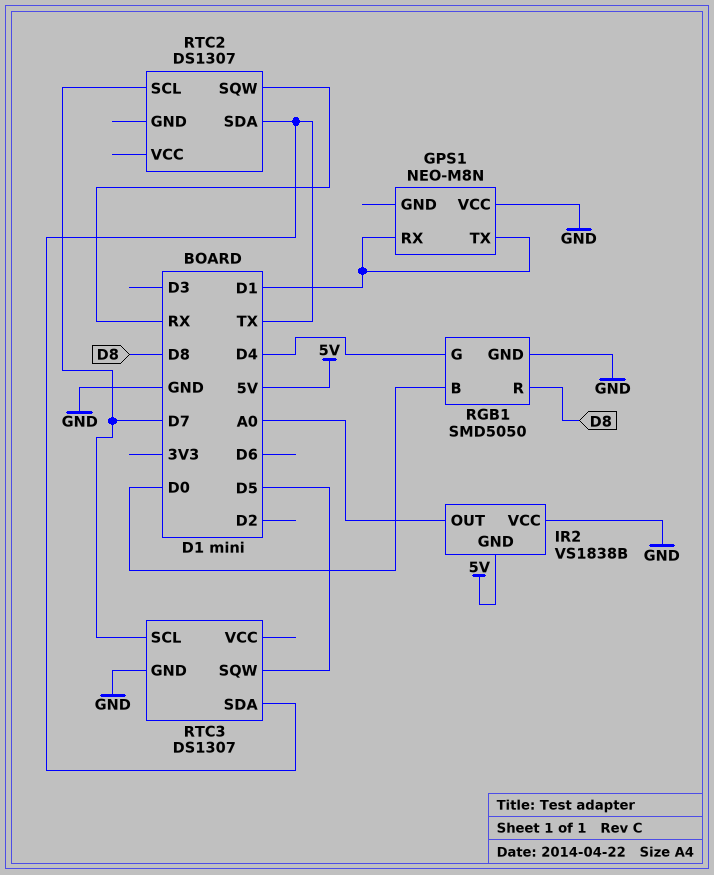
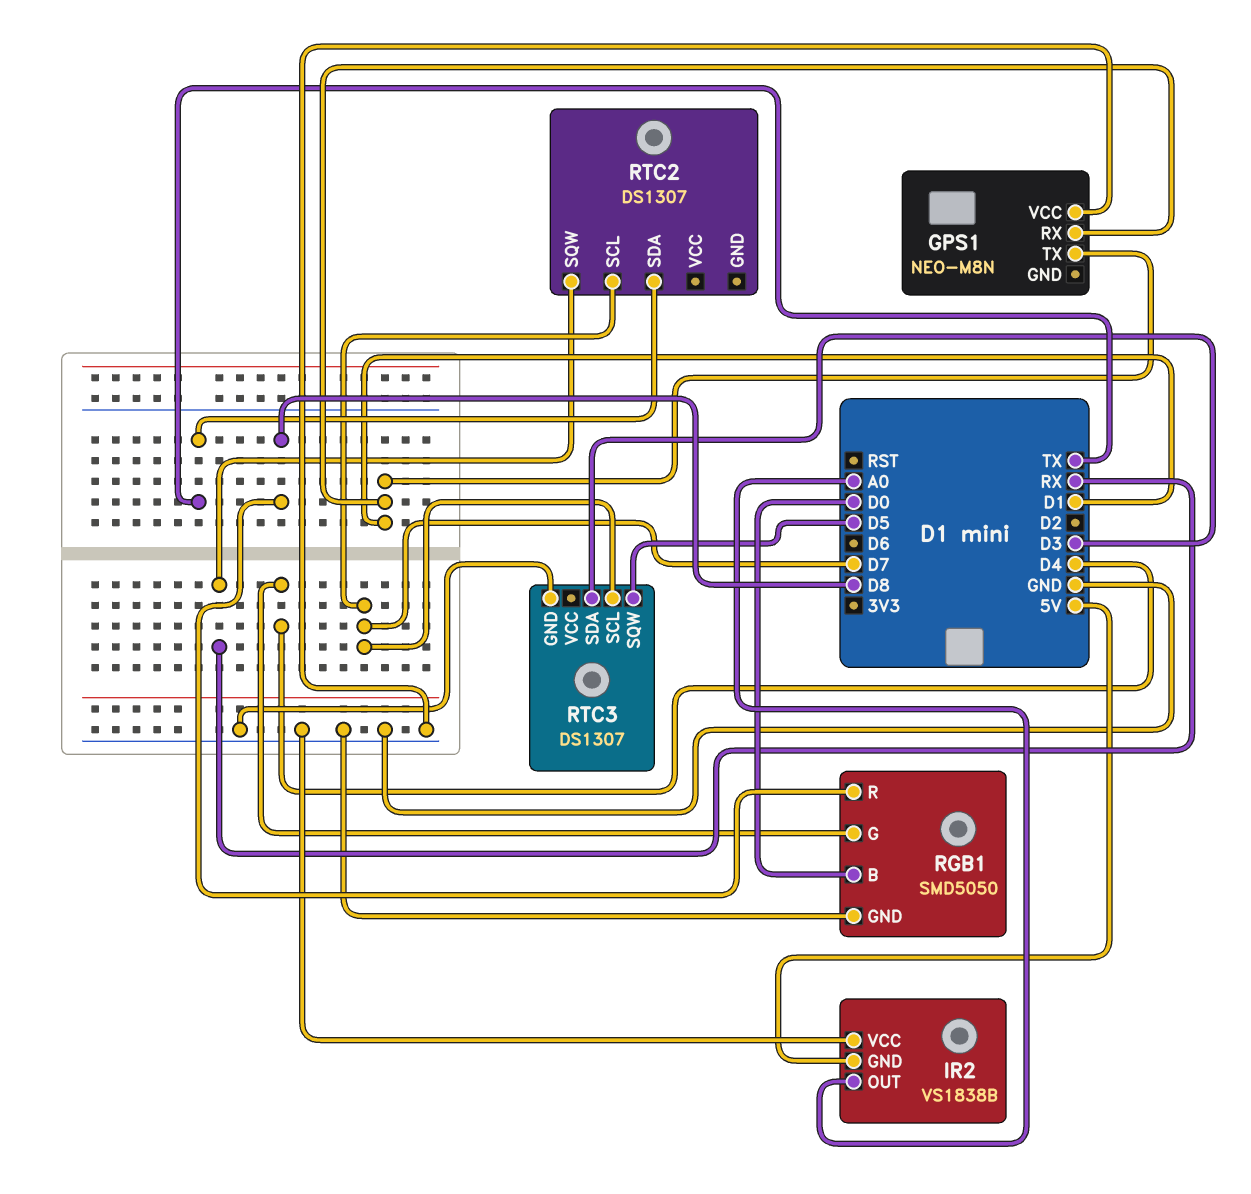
RTC3 pin SDA: TX -> D3

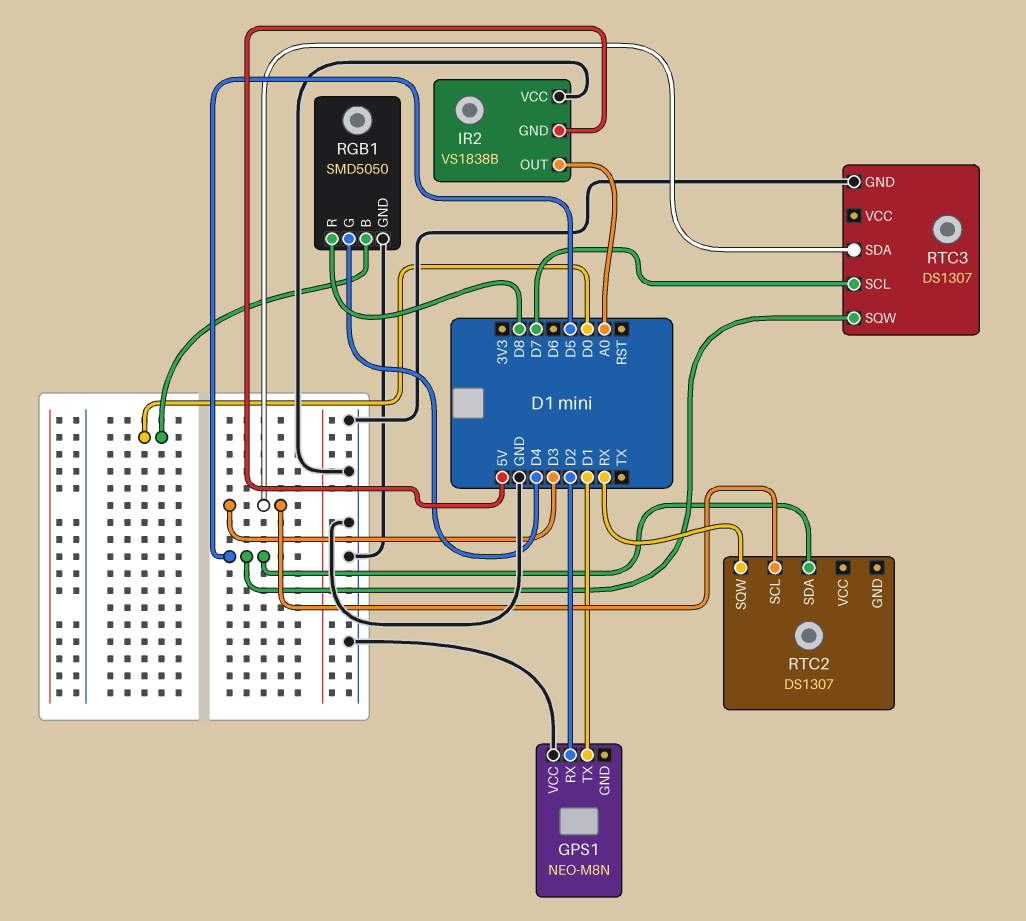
GPS1 pin RX: D1 -> D2
RTC2 pin SCL: D7 -> D3
RTC2 pin SDA: TX -> D5

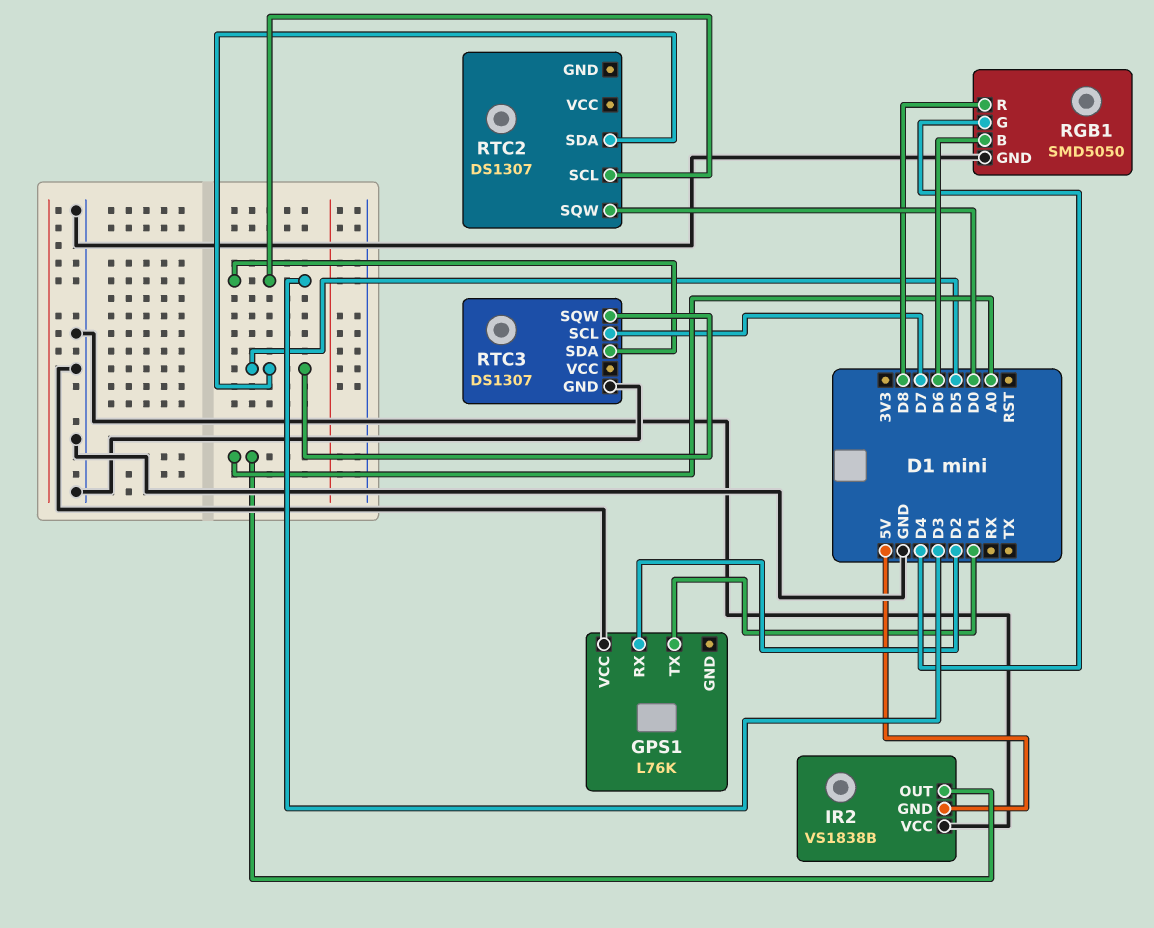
GPS1: NEO-M8N -> L76K
RGB1 pin B: D0 -> D6
RTC2 pin SQW: RX -> D0

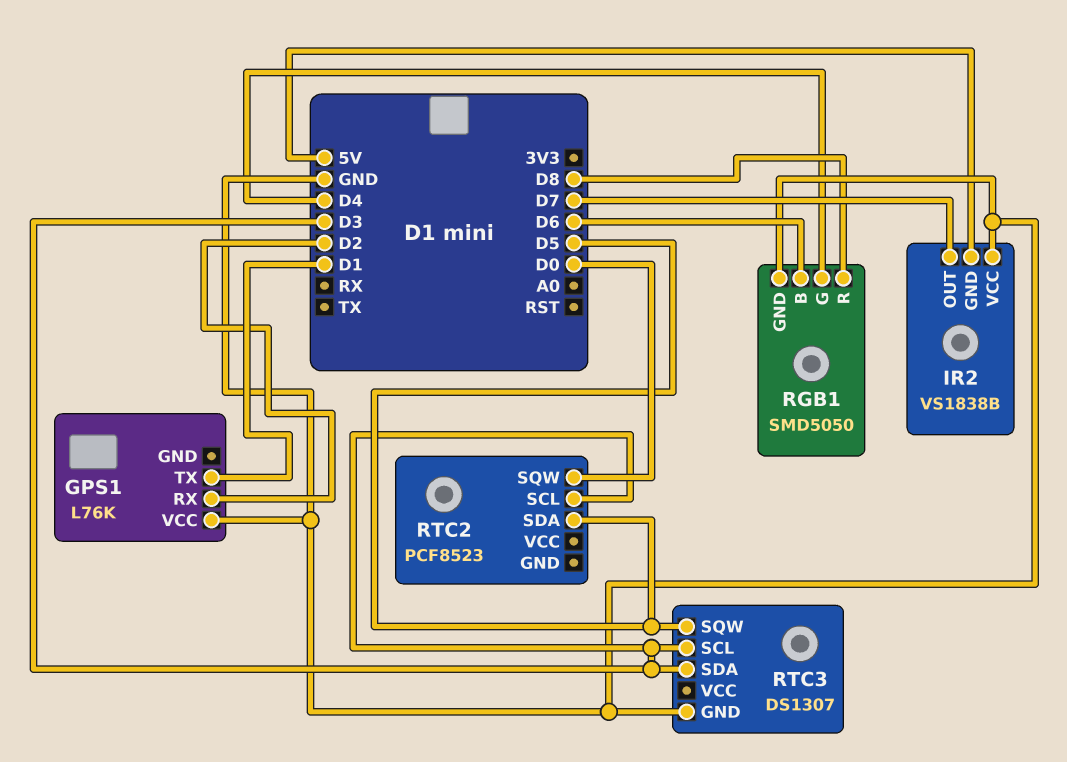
IR2 pin OUT: A0 -> D7
RTC2: DS1307 -> PCF8523
RTC3 pin SCL: D7 -> D3

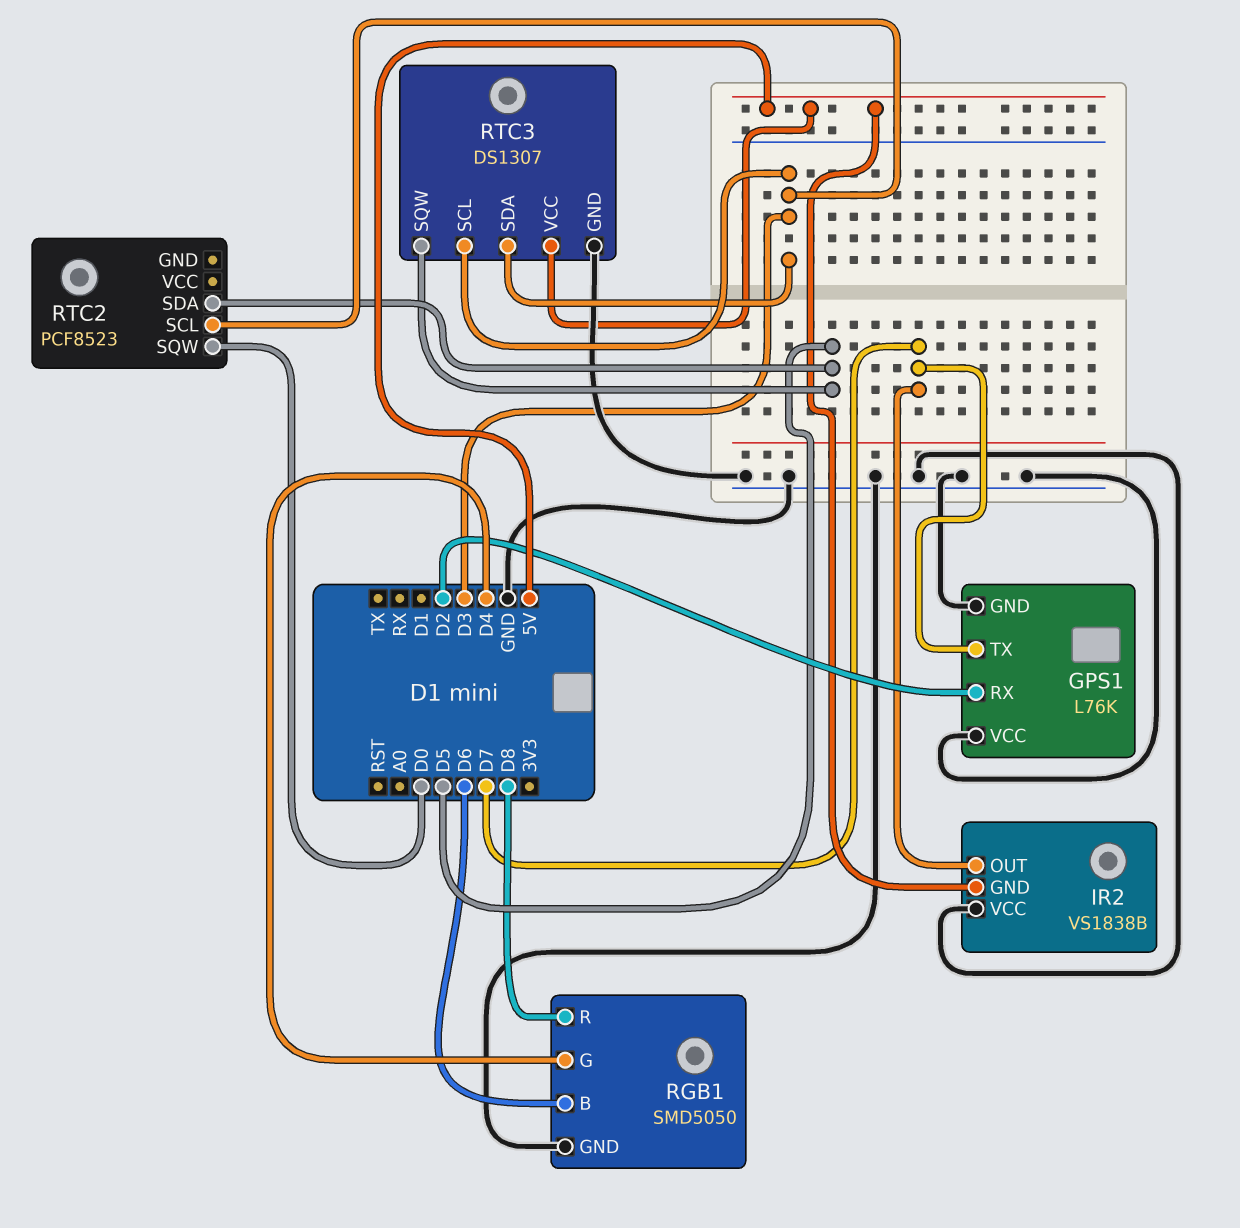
GPS1 pin GND: none -> GND
GPS1 pin TX: D1 -> D7
RTC3 pin VCC: none -> 5V

